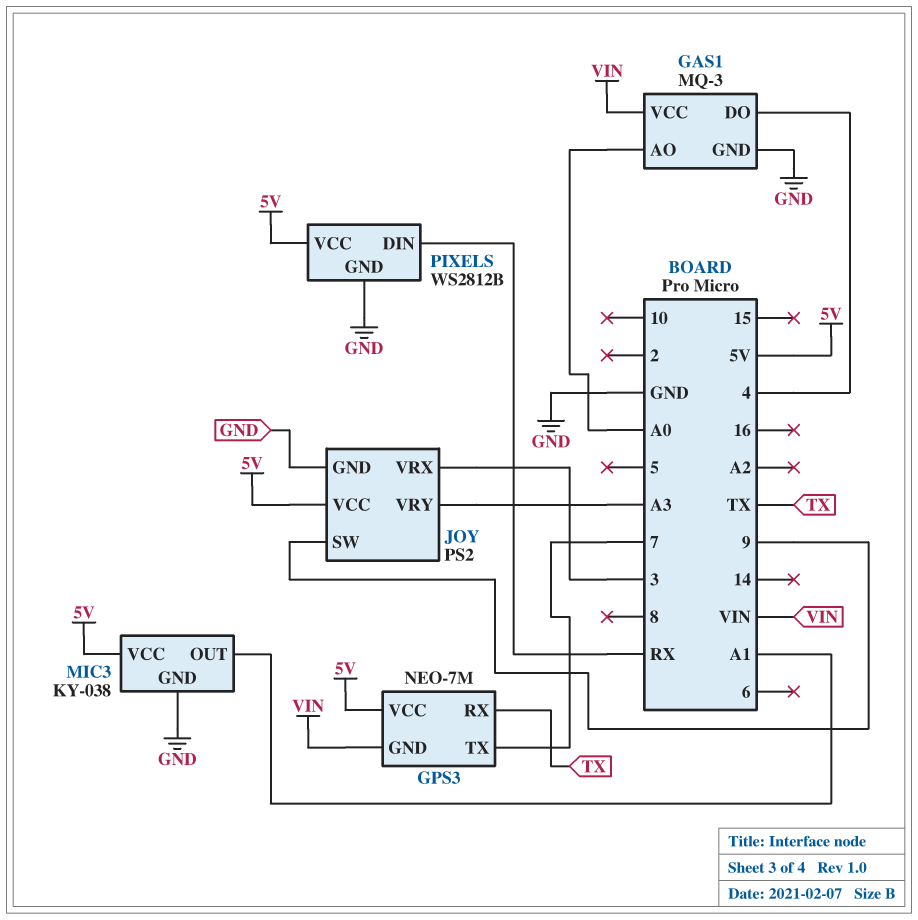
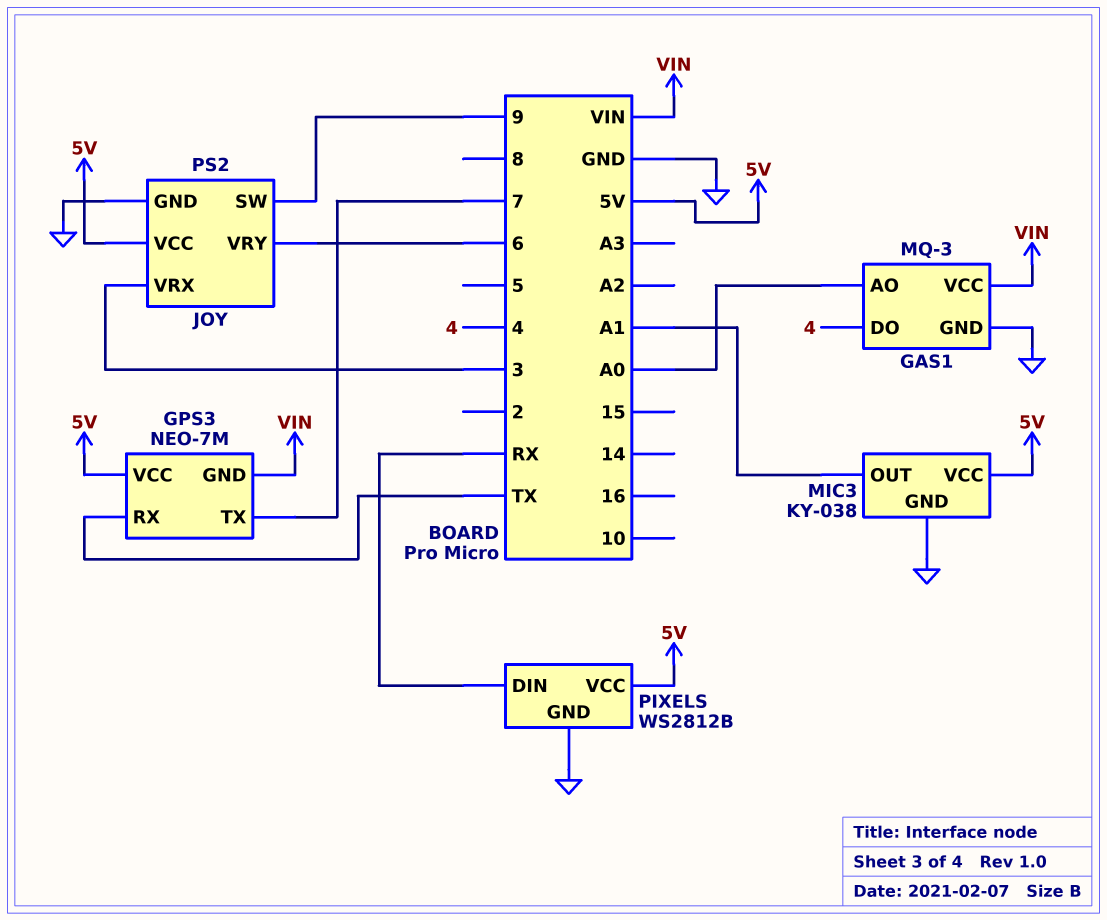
JOY pin VRY: A3 -> 6

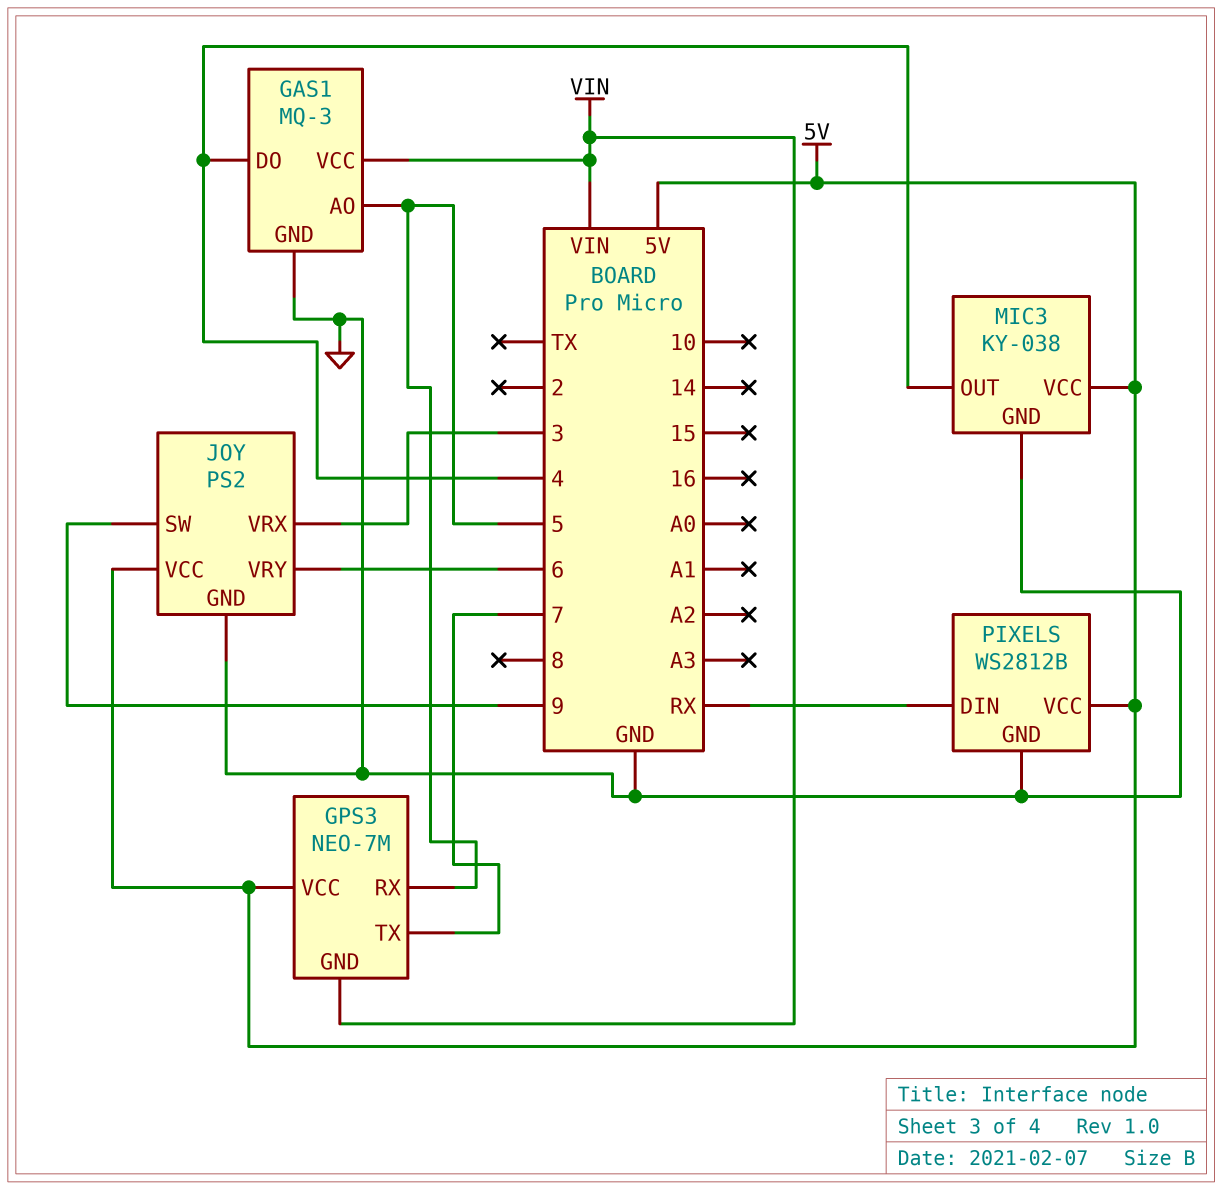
GAS1 pin AO: A0 -> 5
GPS3 pin RX: TX -> 5
MIC3 pin OUT: A1 -> 4

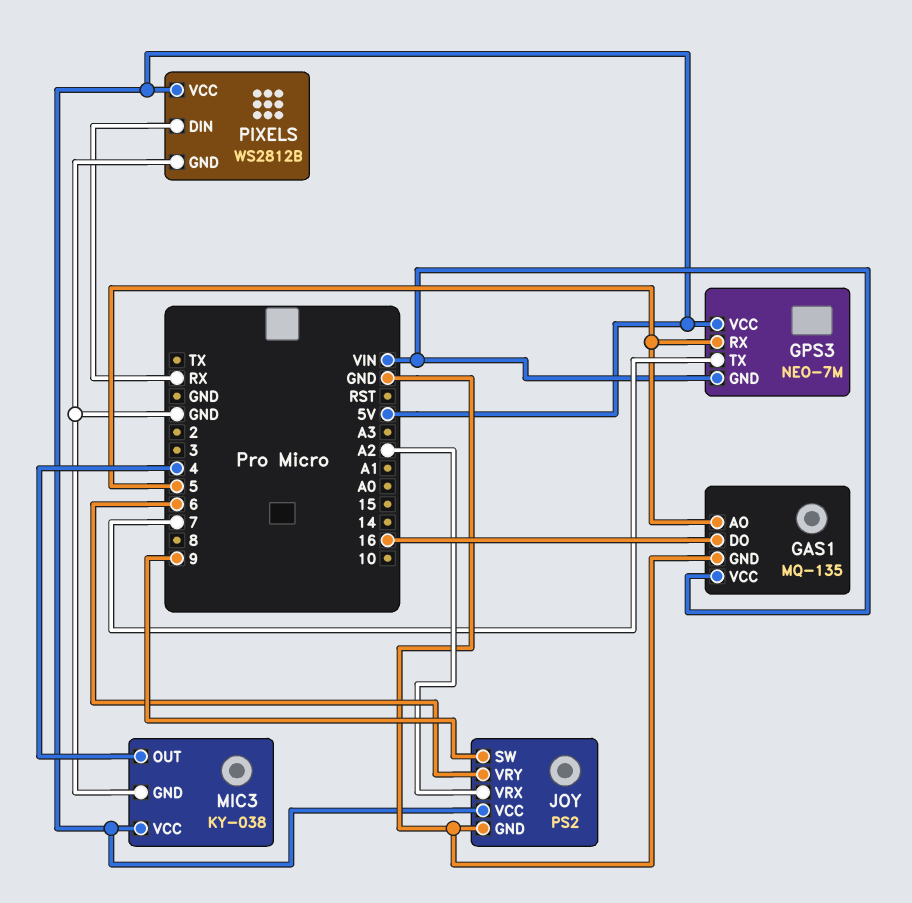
GAS1: MQ-3 -> MQ-135
GAS1 pin DO: 4 -> 16
JOY pin VRX: 3 -> A2

